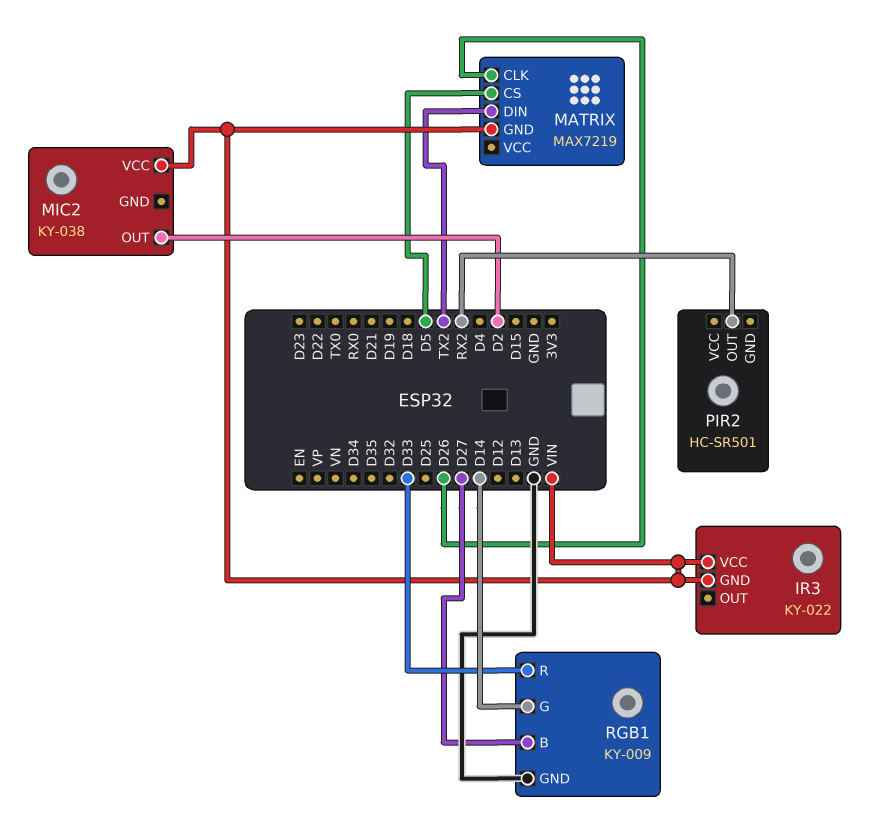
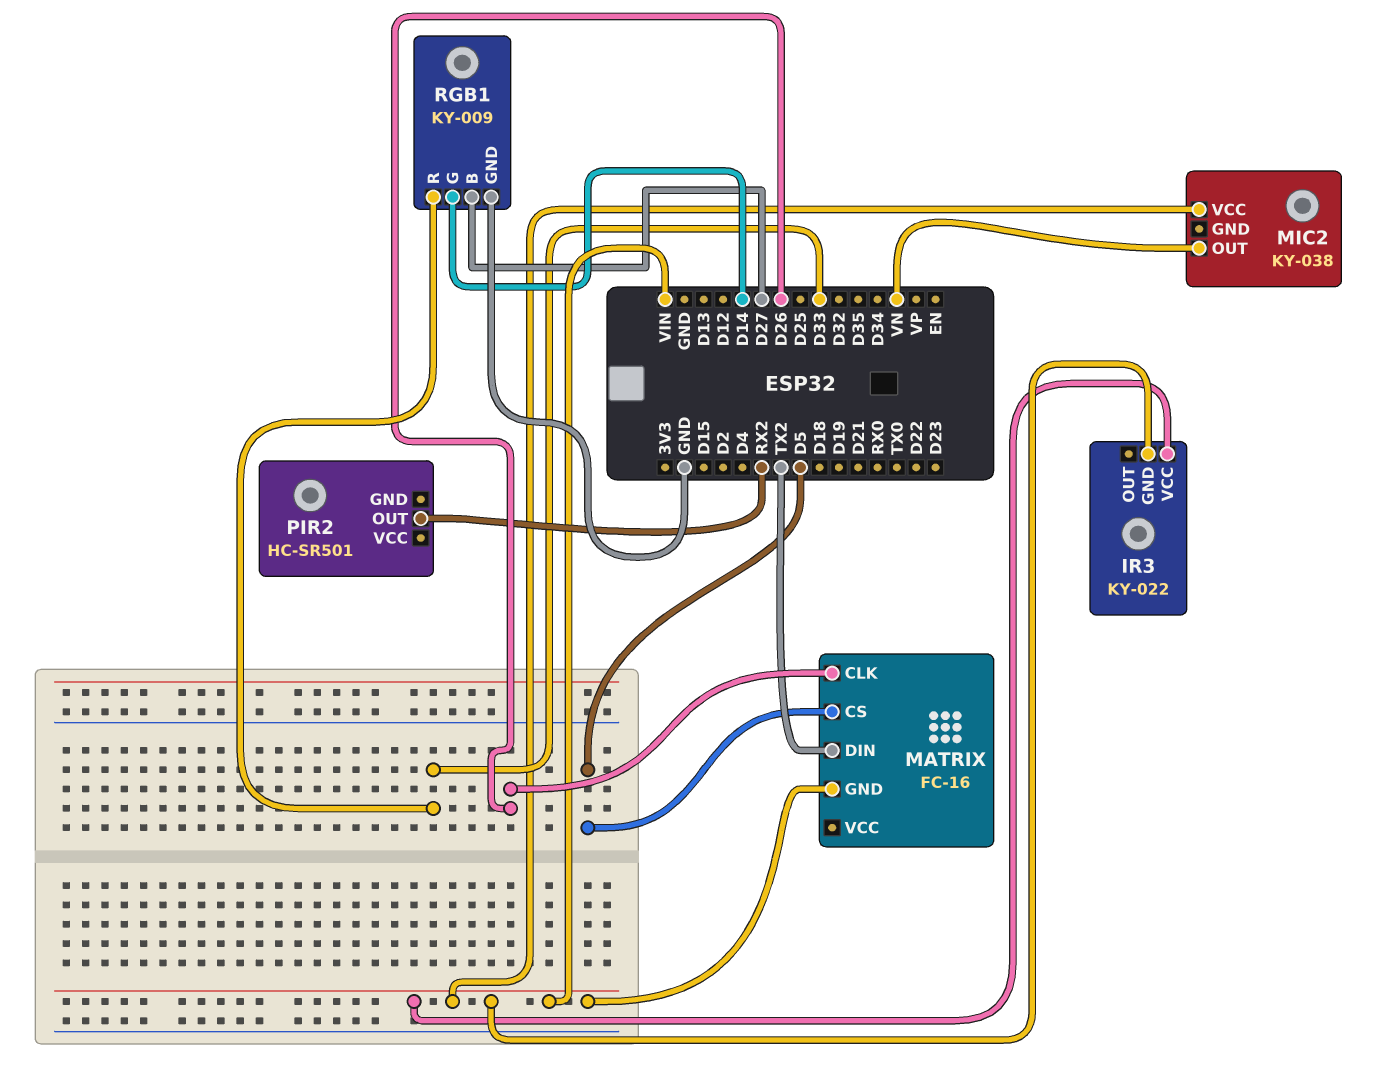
MATRIX: MAX7219 -> FC-16
MIC2 pin OUT: D2 -> VN

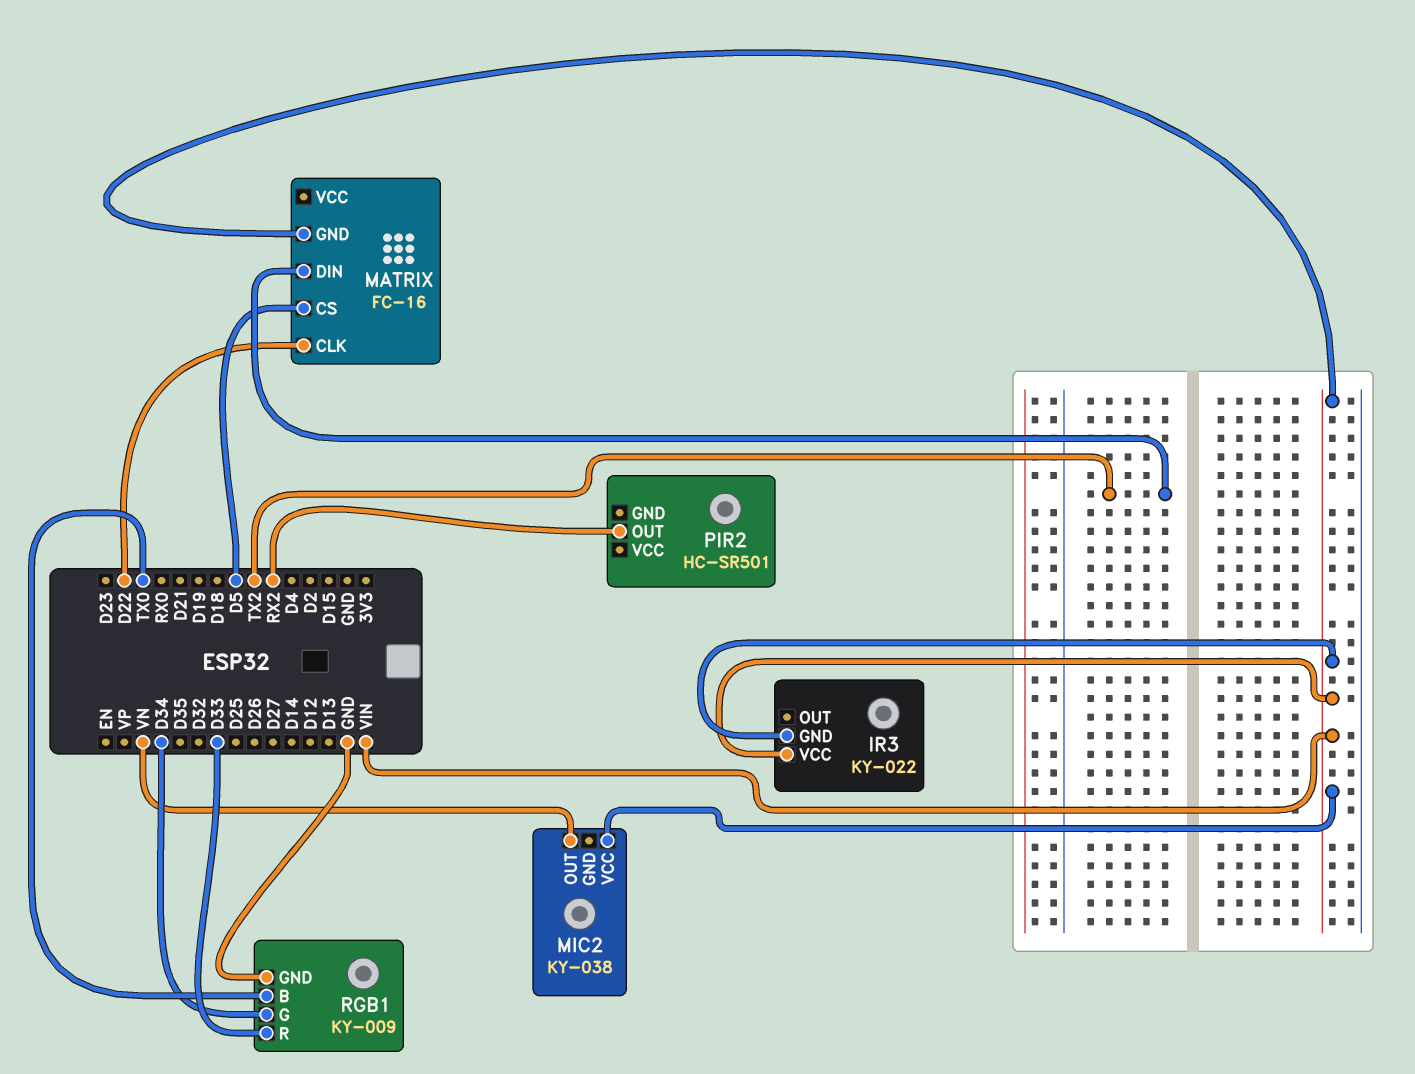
MATRIX pin CLK: D26 -> D22
RGB1 pin B: D27 -> TX0
RGB1 pin G: D14 -> D34

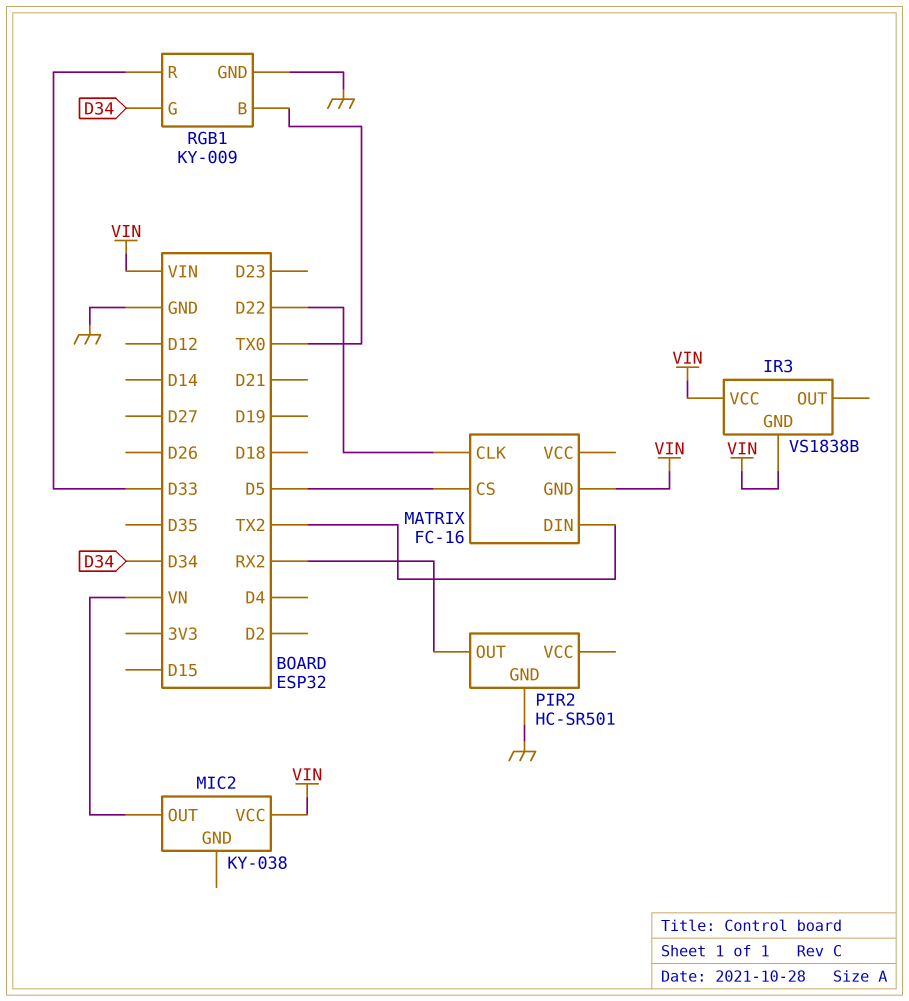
IR3: KY-022 -> VS1838B
PIR2 pin GND: none -> GND

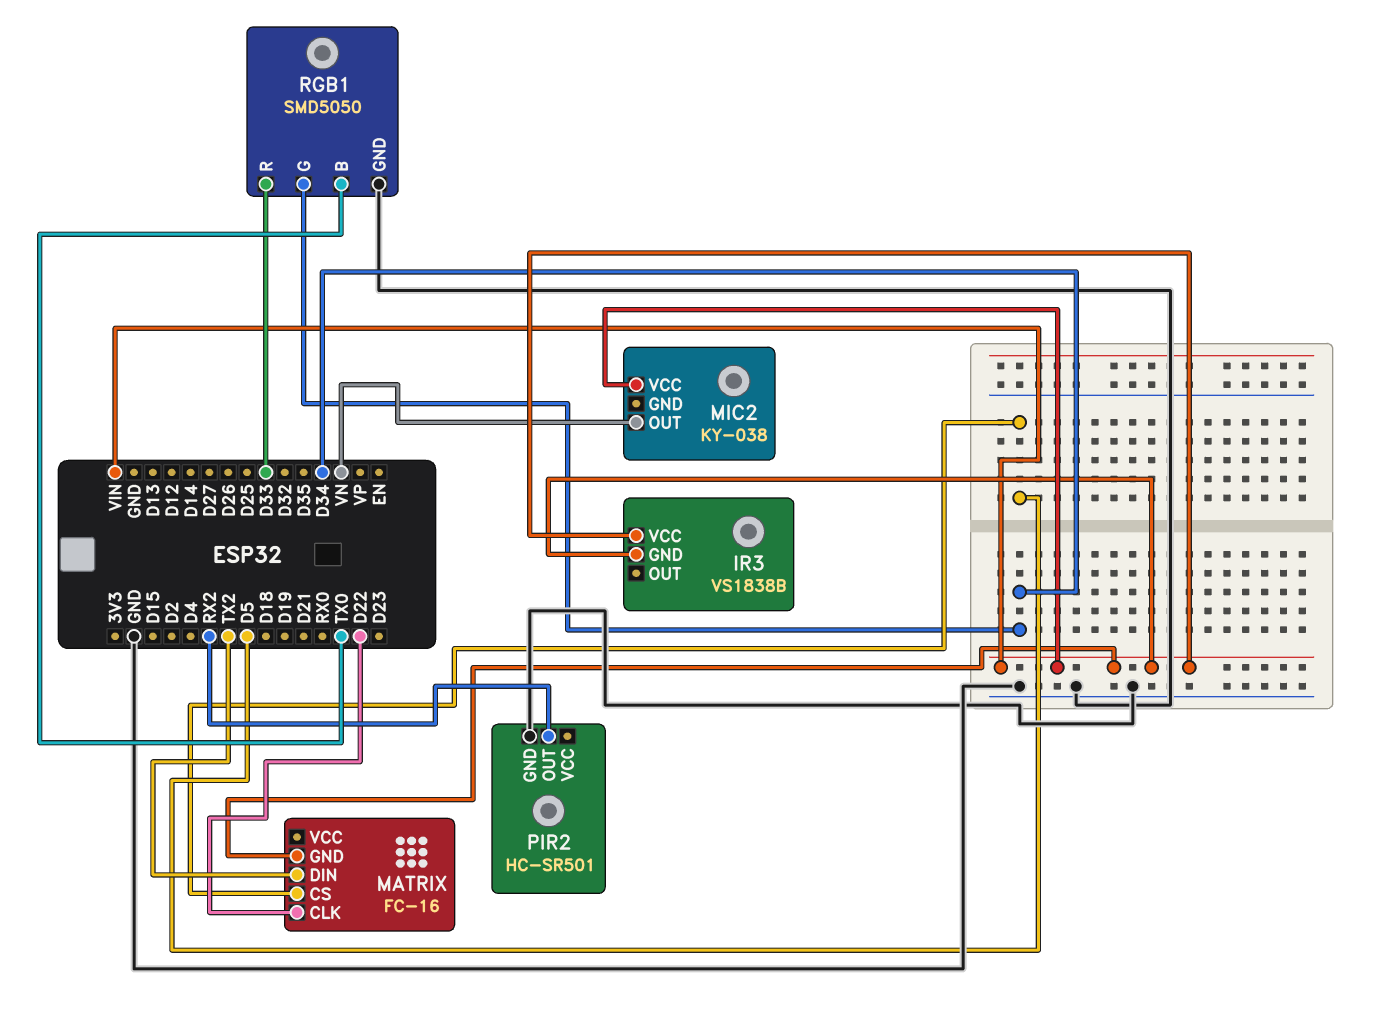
RGB1: KY-009 -> SMD5050

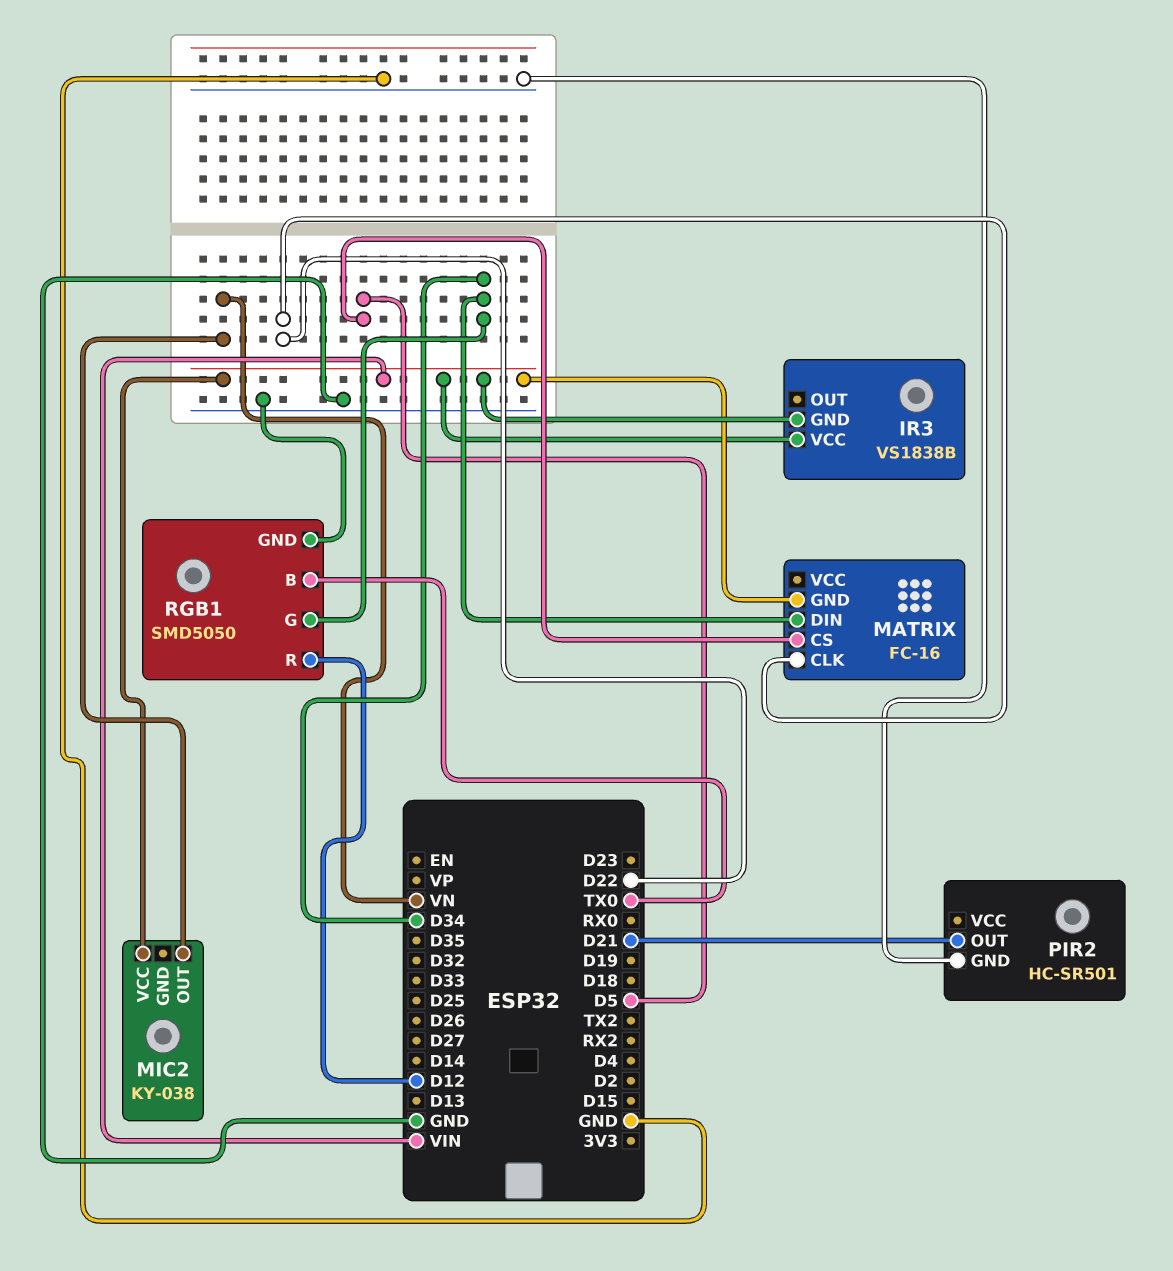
MATRIX pin DIN: TX2 -> D34
PIR2 pin OUT: RX2 -> D21
RGB1 pin R: D33 -> D12

